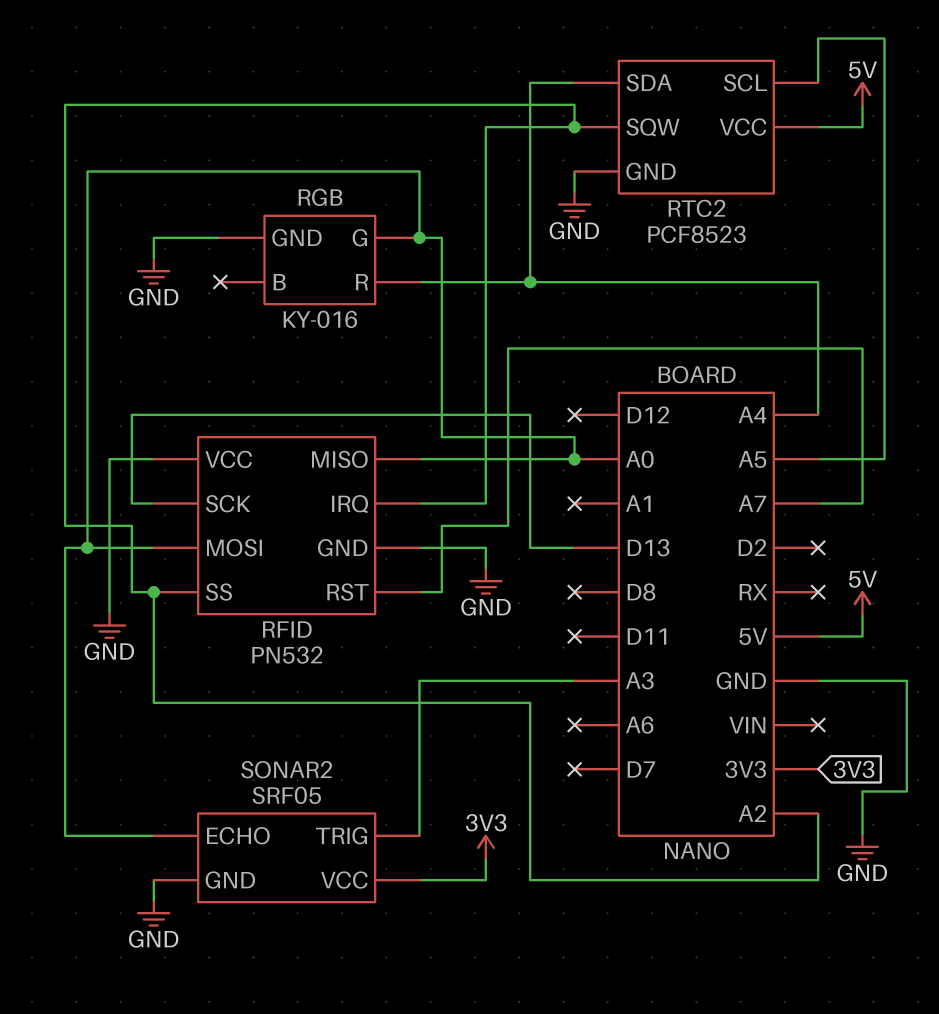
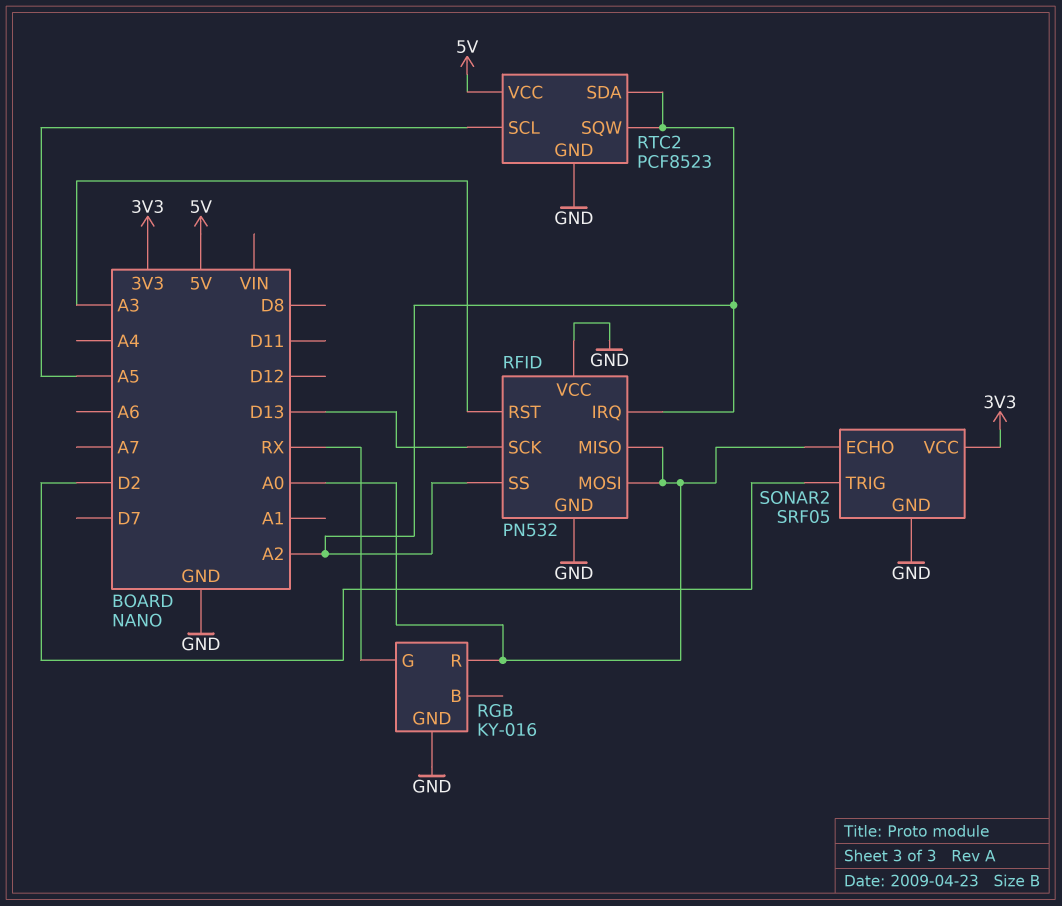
RFID pin RST: A7 -> A3
RGB pin G: A0 -> RX
RGB pin R: A4 -> A0
RTC2 pin SDA: A4 -> A2
SONAR2 pin TRIG: A3 -> D2

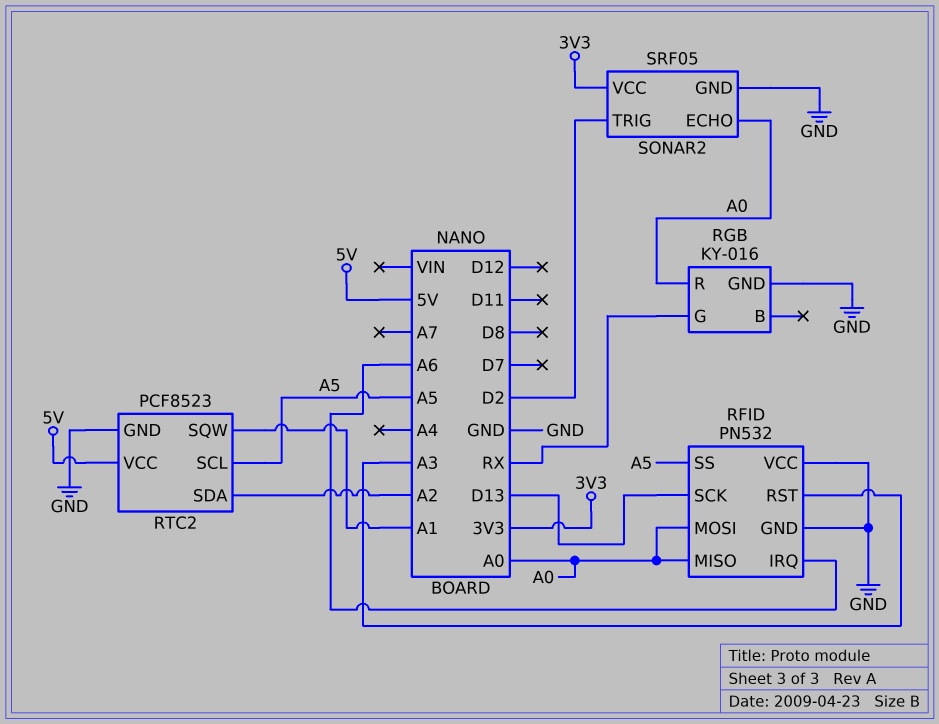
RFID pin IRQ: A2 -> A6
RFID pin SS: A2 -> A5
RTC2 pin SQW: A2 -> A1

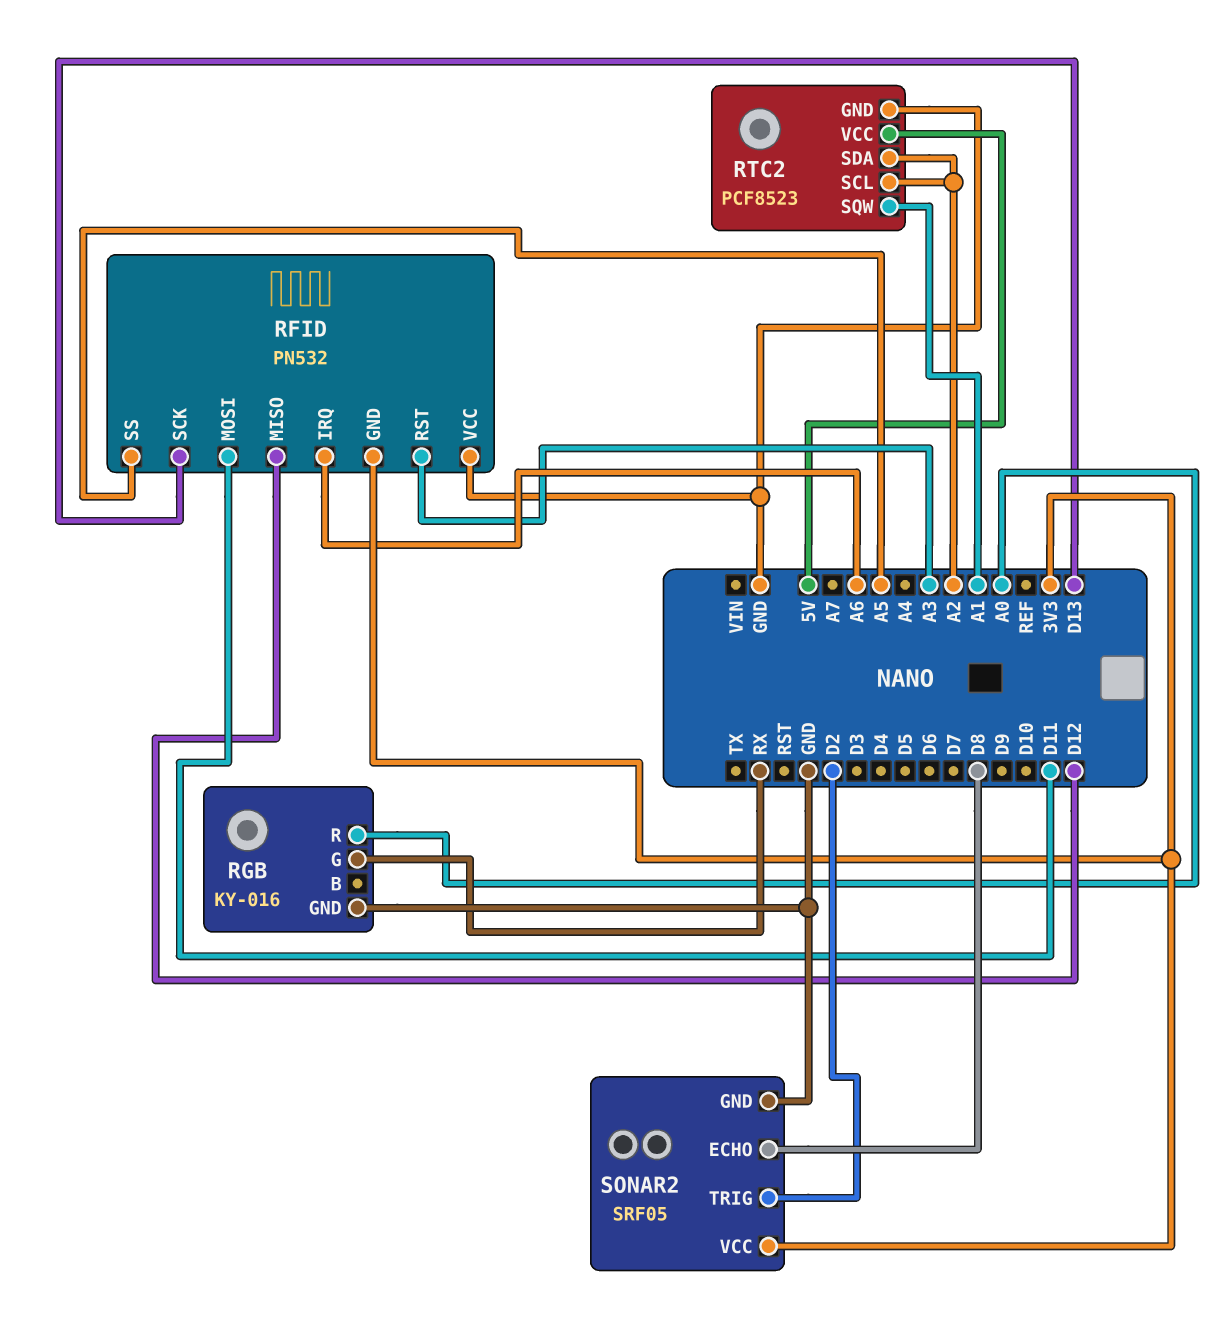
RFID pin GND: GND -> 3V3
RFID pin MISO: A0 -> D12
RFID pin MOSI: A0 -> D11
RTC2 pin SCL: A5 -> A2
SONAR2 pin ECHO: A0 -> D8

